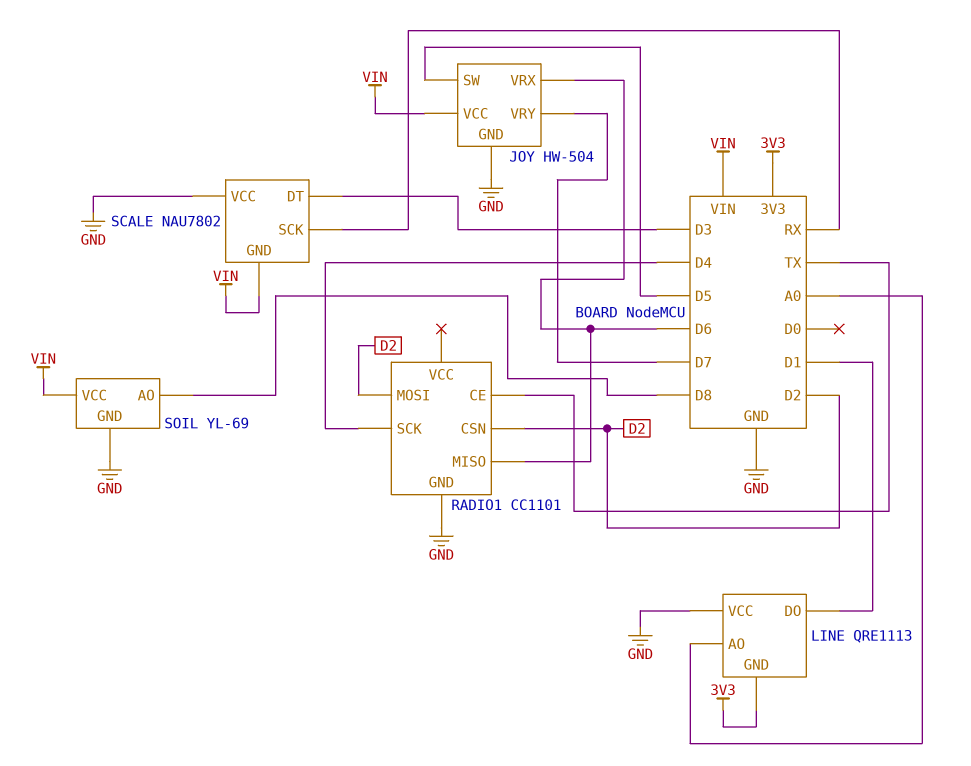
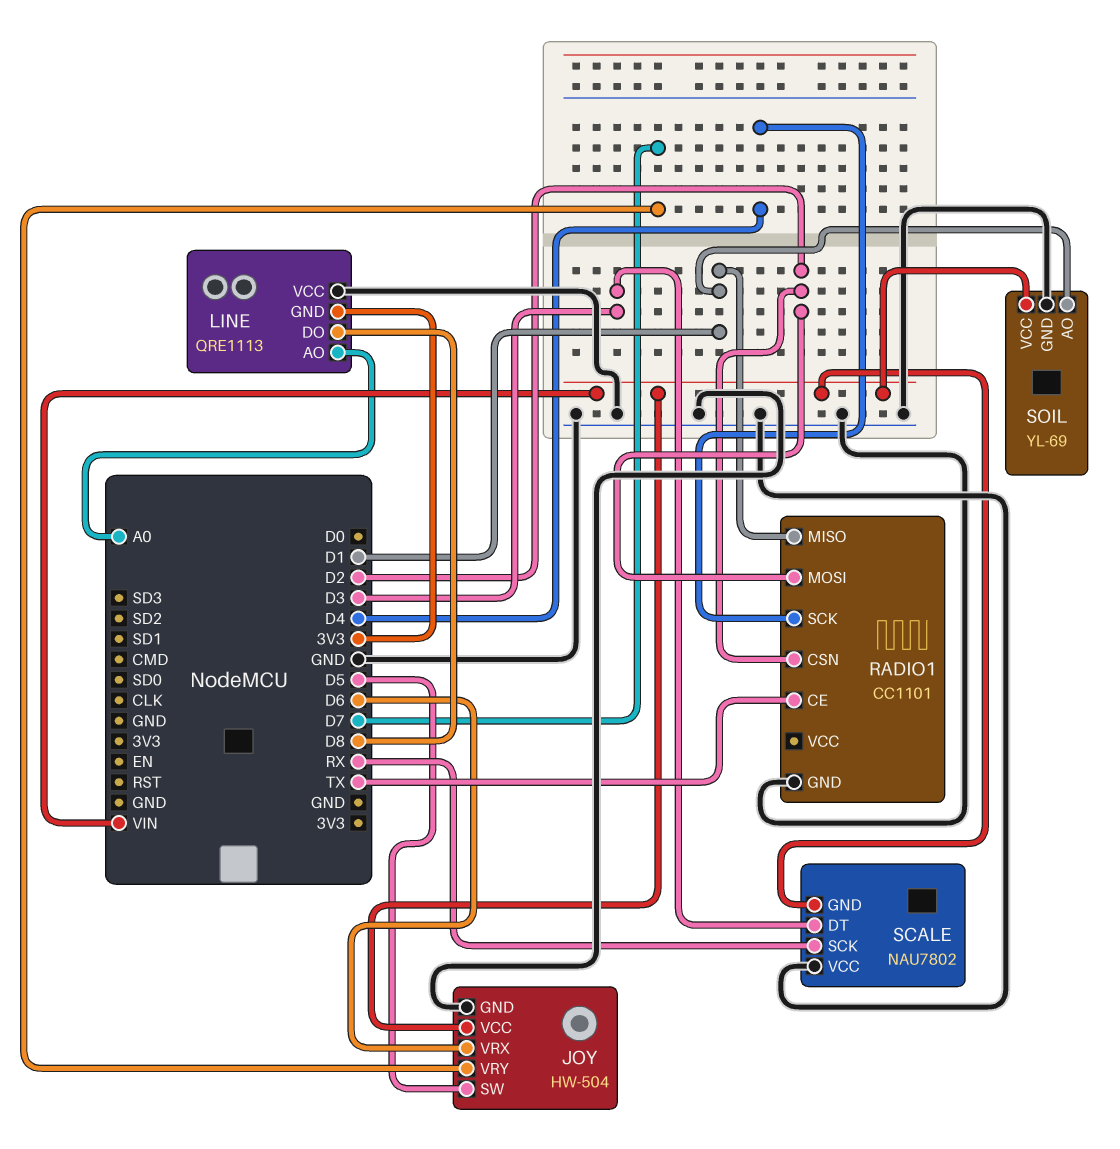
LINE pin DO: D1 -> D8
RADIO1 pin MISO: D6 -> D1
SOIL pin AO: D8 -> D1

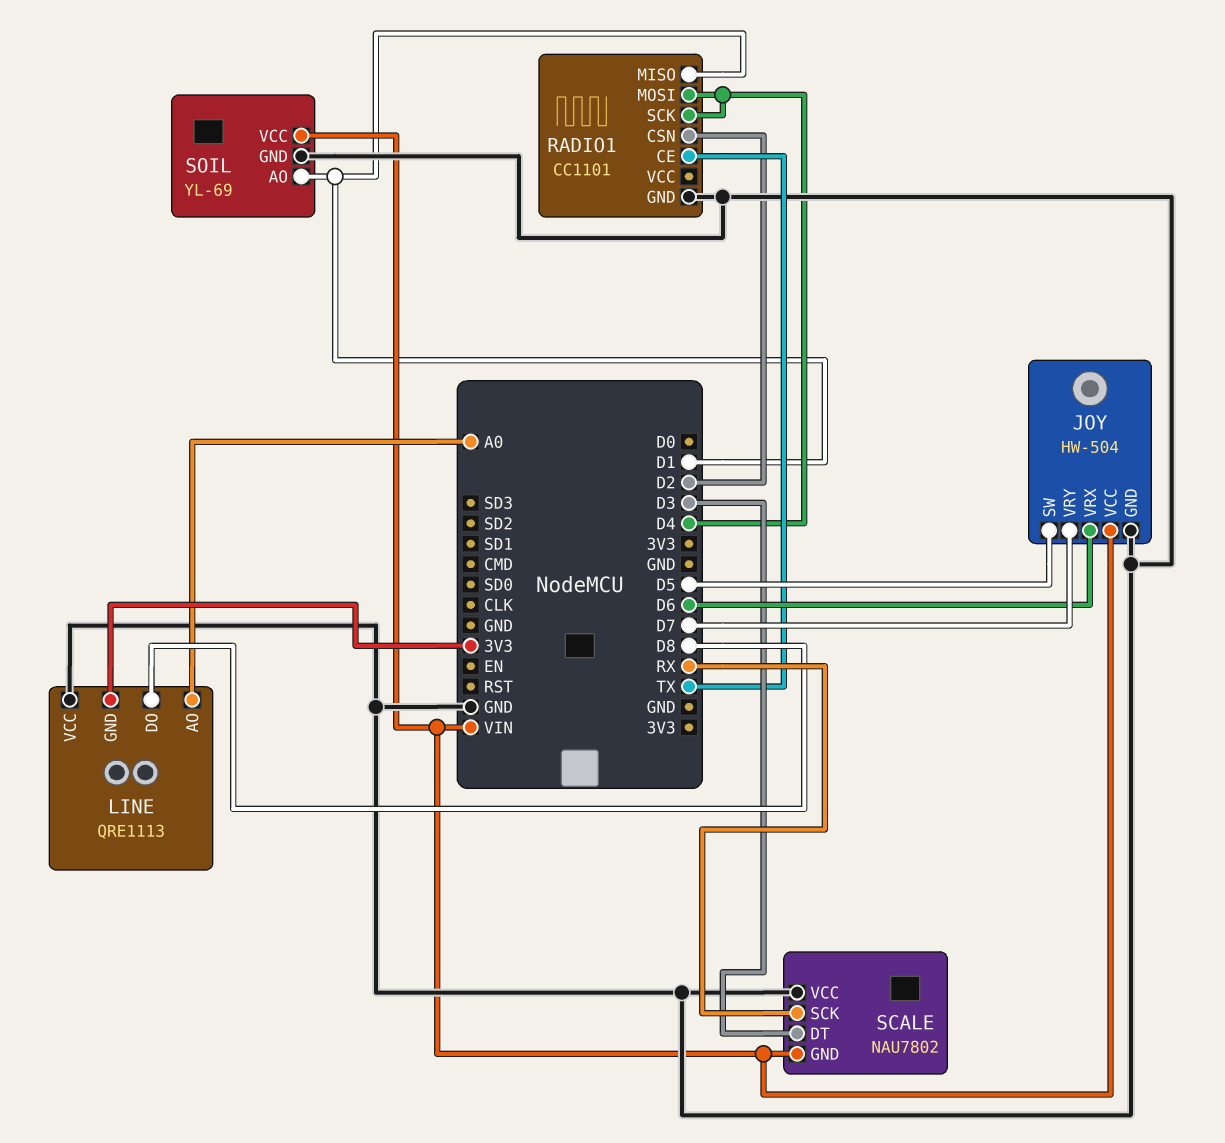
RADIO1 pin MOSI: D2 -> D4

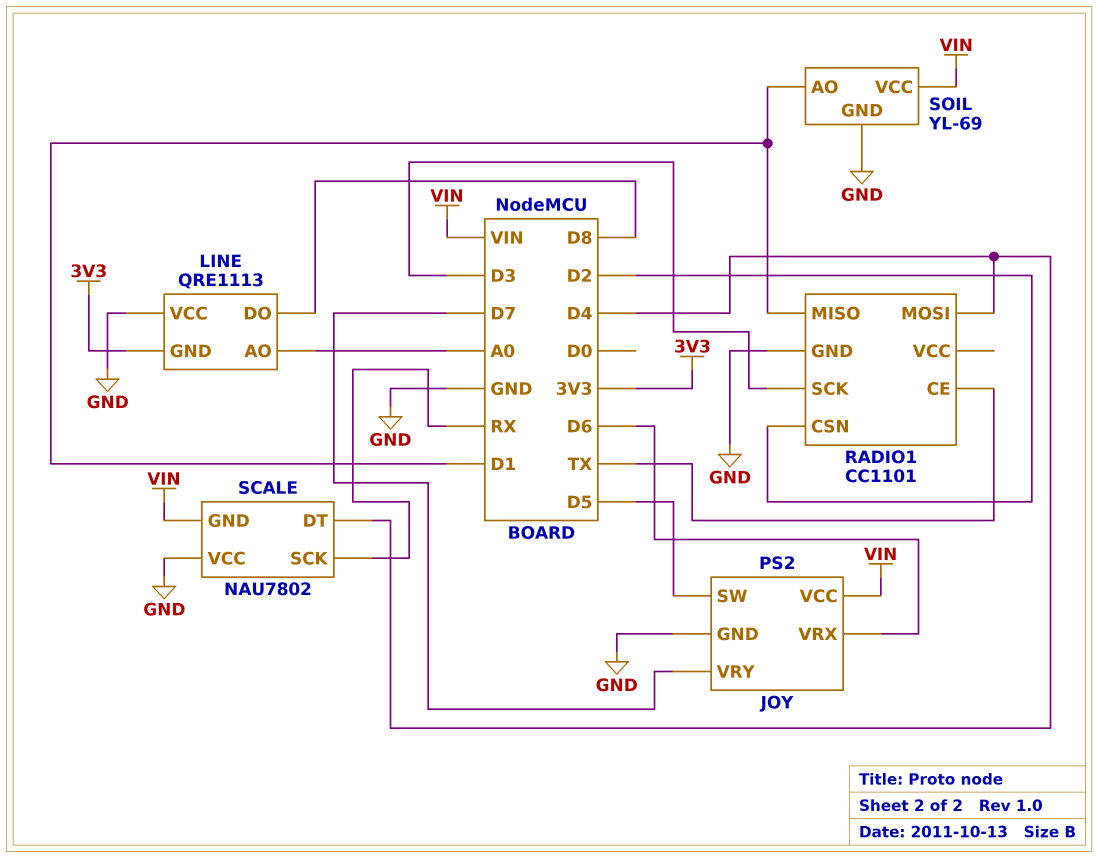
JOY: HW-504 -> PS2
RADIO1 pin SCK: D4 -> D3
SCALE pin DT: D3 -> D4

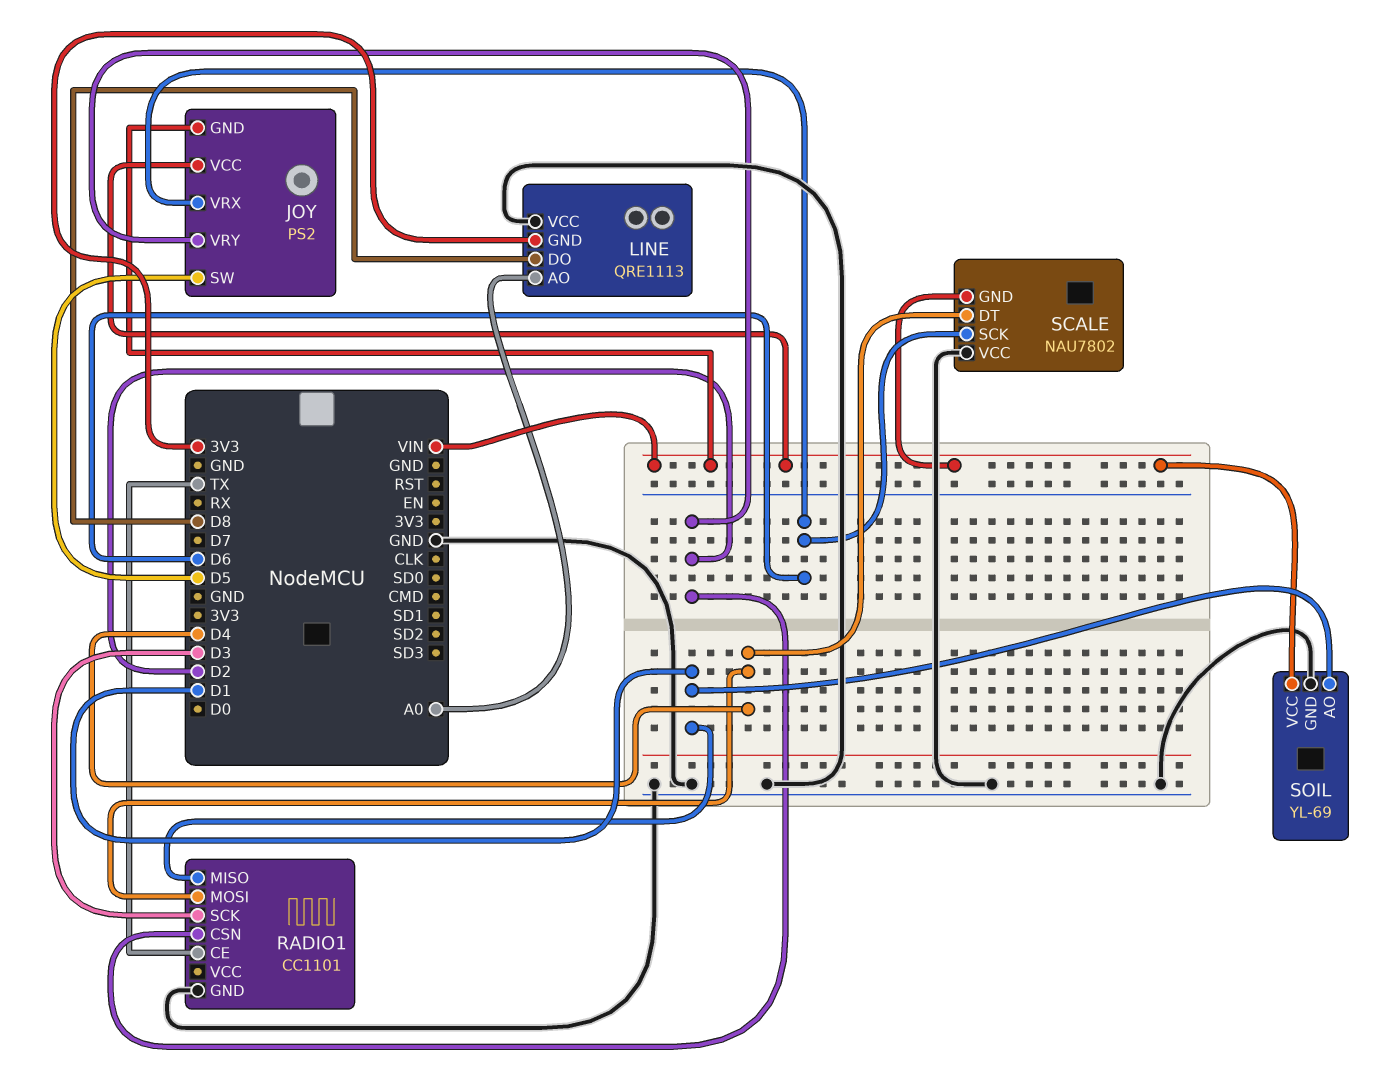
JOY pin GND: GND -> VIN
JOY pin VRY: D7 -> D2
SCALE pin SCK: RX -> D6

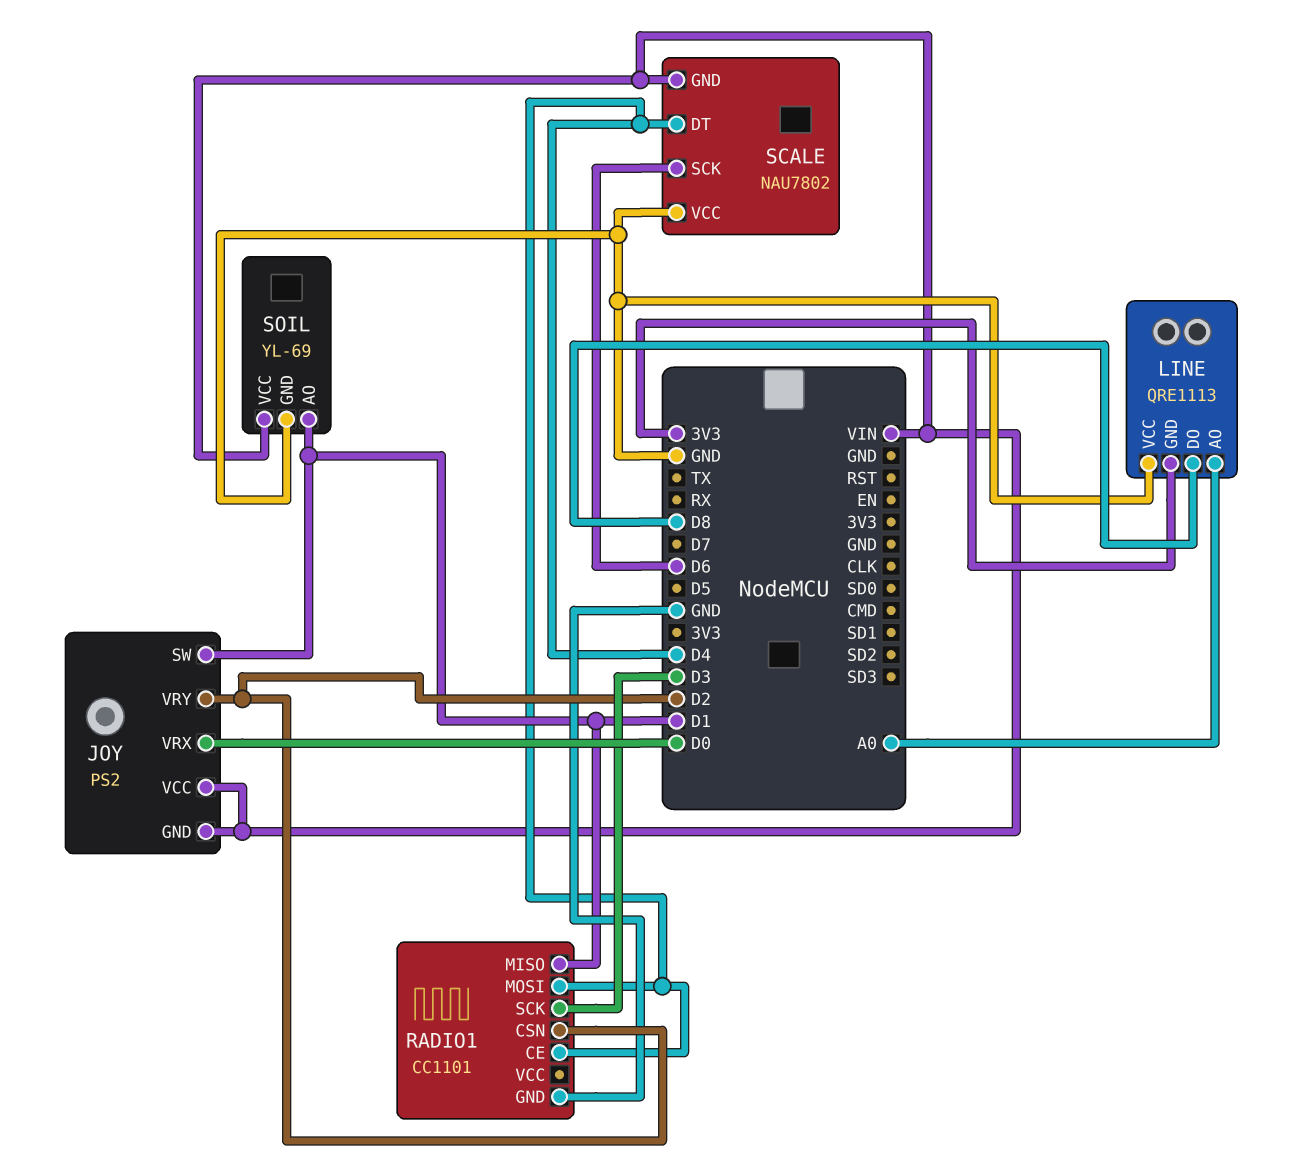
JOY pin SW: D5 -> D1
JOY pin VRX: D6 -> D0
RADIO1 pin CE: TX -> D4

